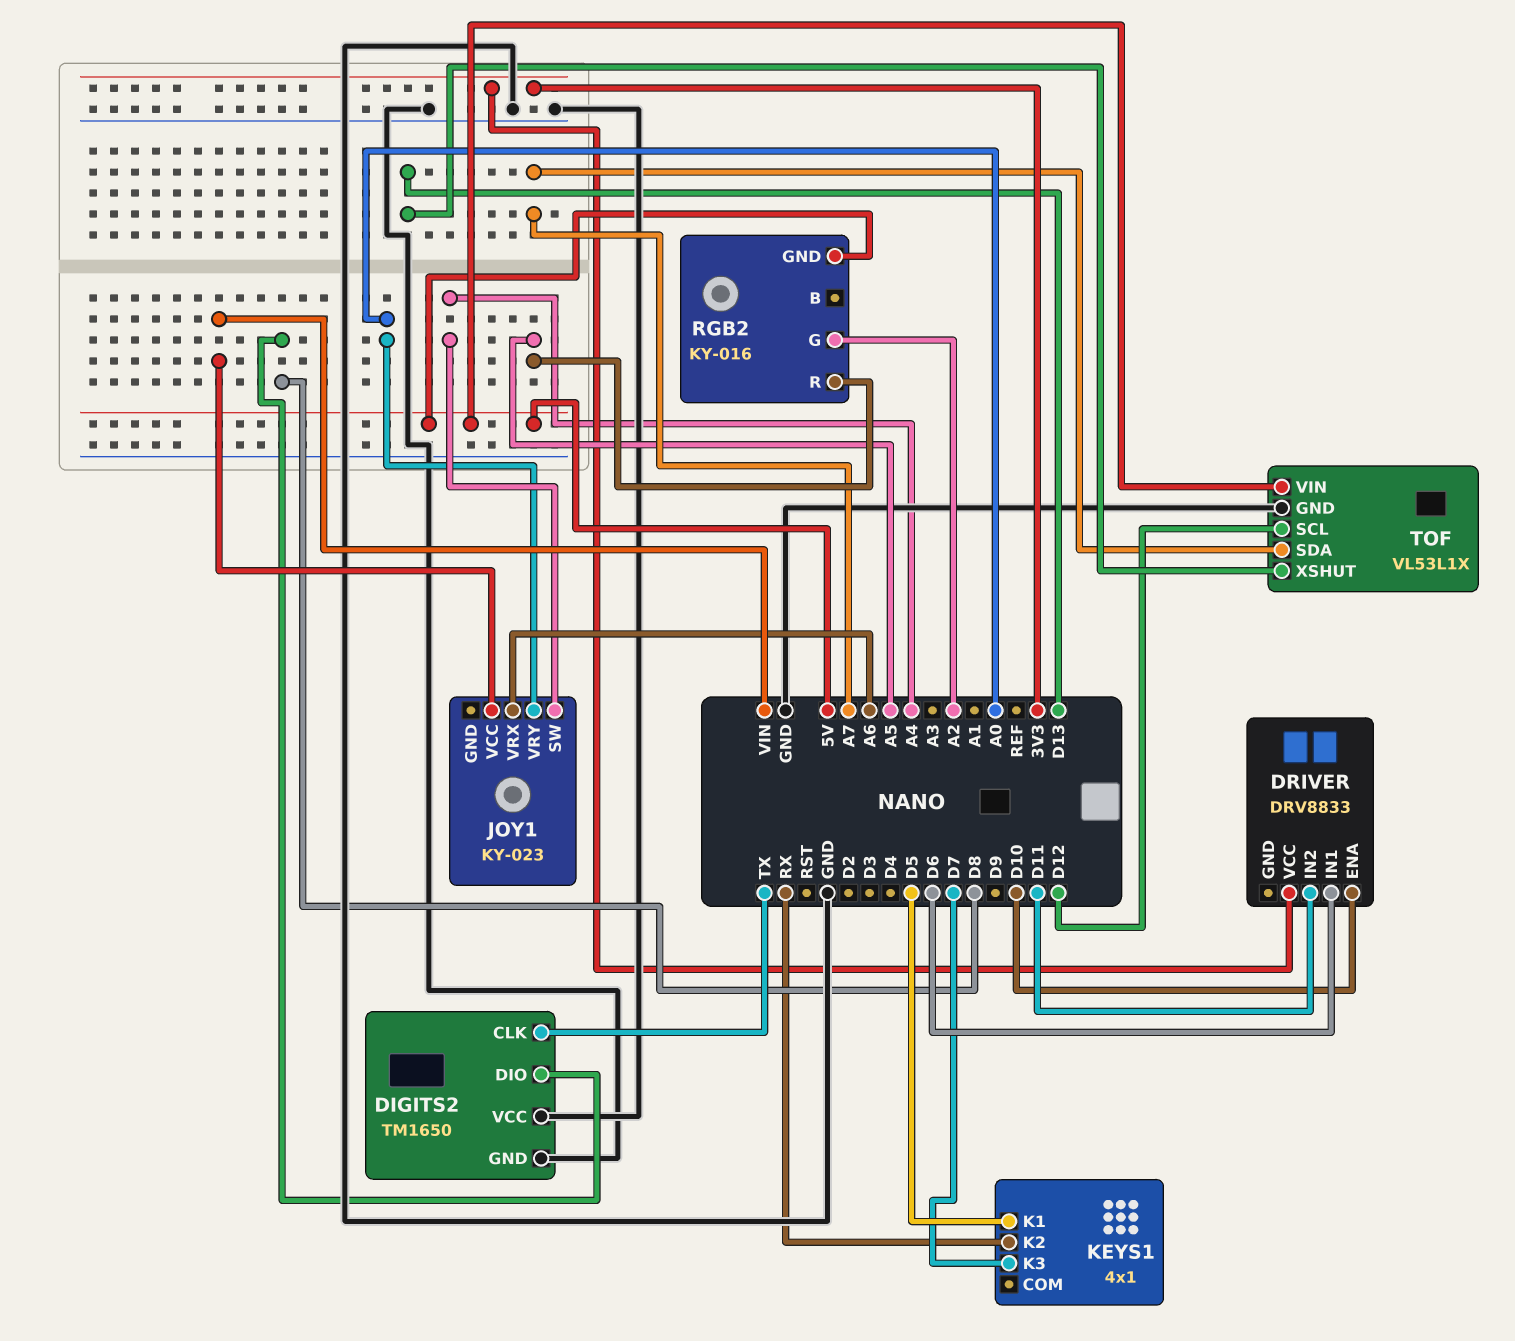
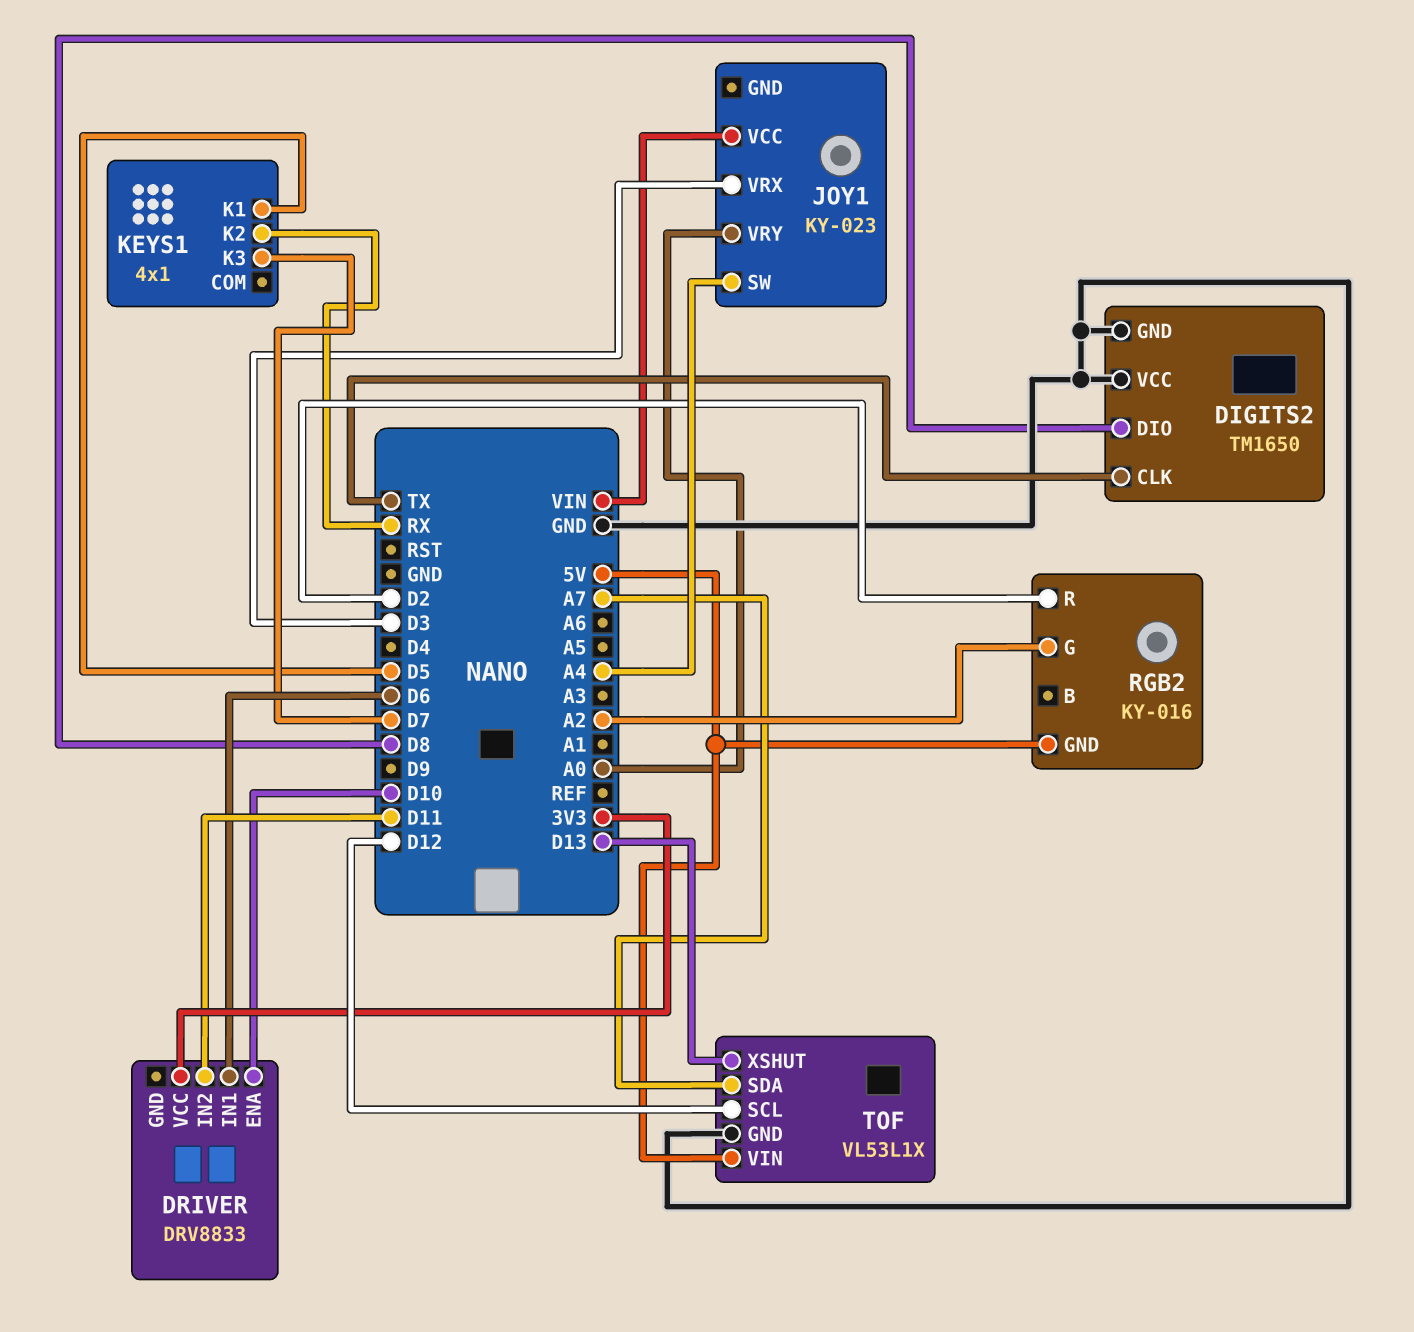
JOY1 pin VRX: A6 -> D3
RGB2 pin R: A5 -> D2

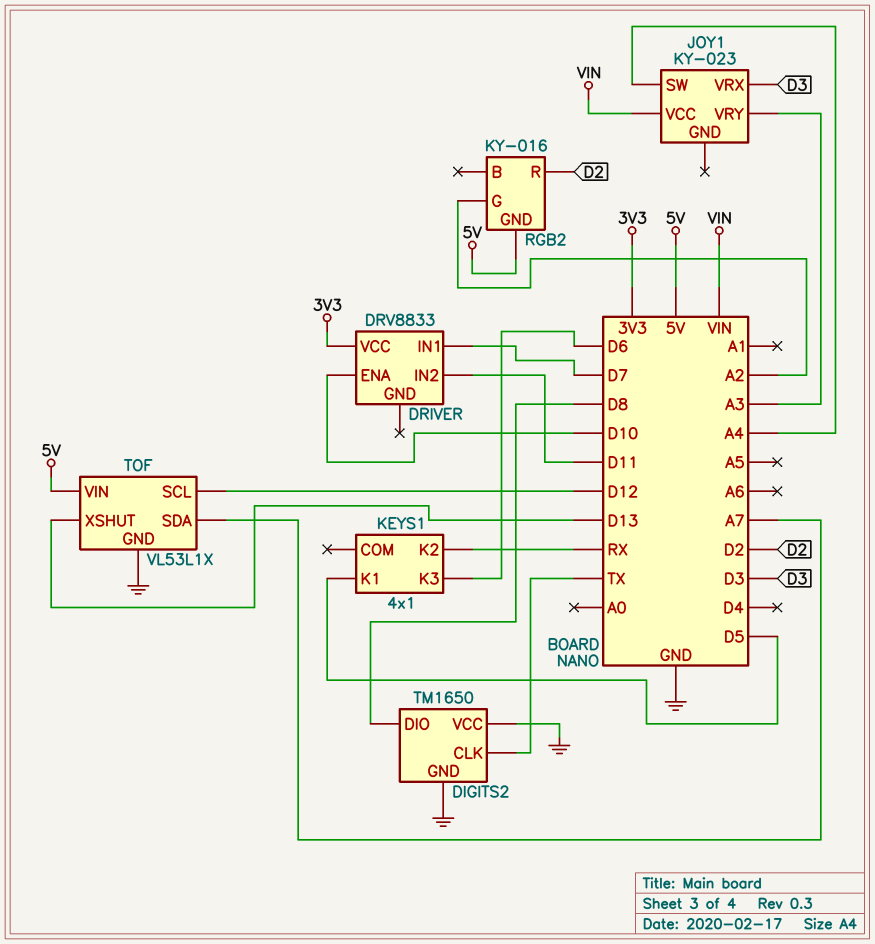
DRIVER pin IN1: D6 -> D7
JOY1 pin VRY: A0 -> A3
KEYS1 pin K3: D7 -> D6

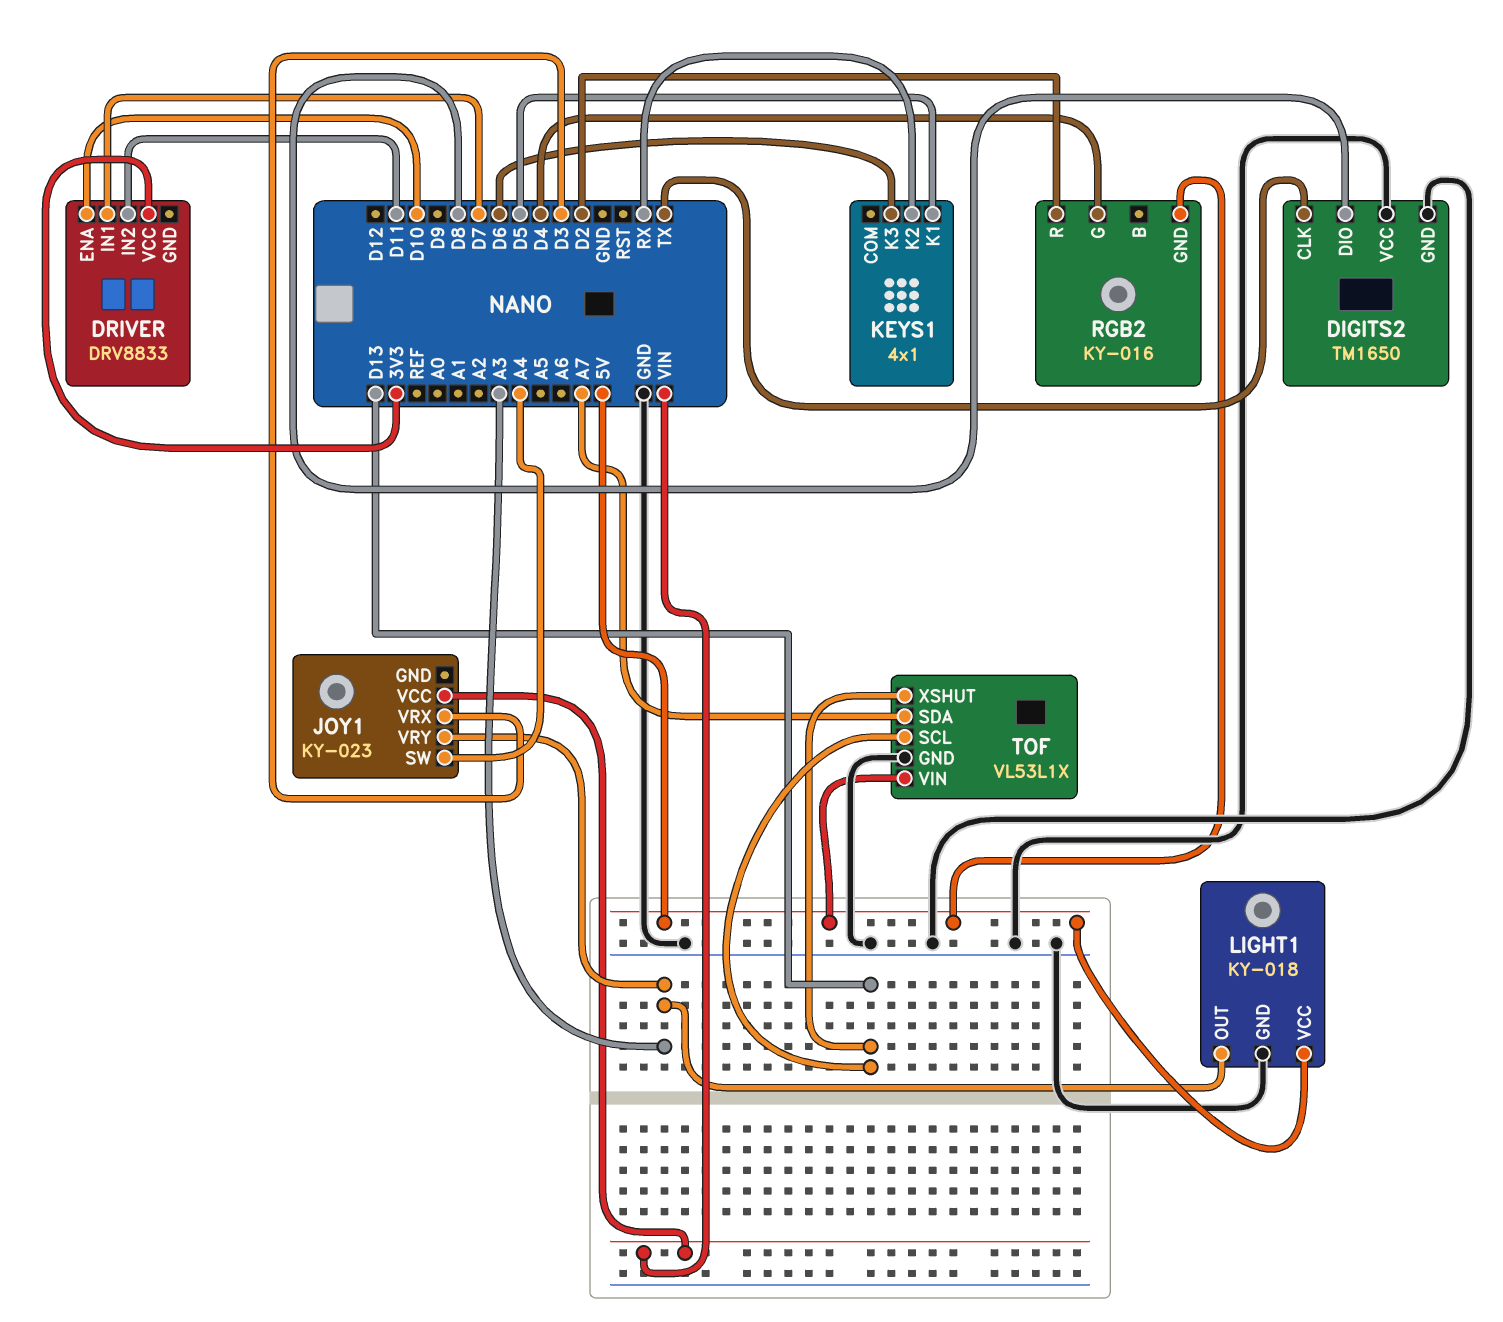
LIGHT1: none -> KY-018
LIGHT1 pin GND: none -> GND
LIGHT1 pin OUT: none -> A3
LIGHT1 pin VCC: none -> 5V
RGB2 pin G: A2 -> D4
TOF pin SCL: D12 -> D13

